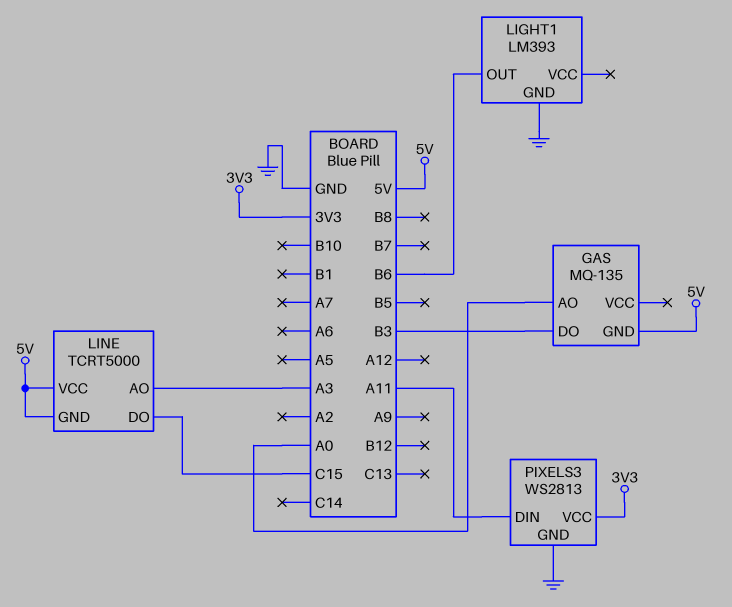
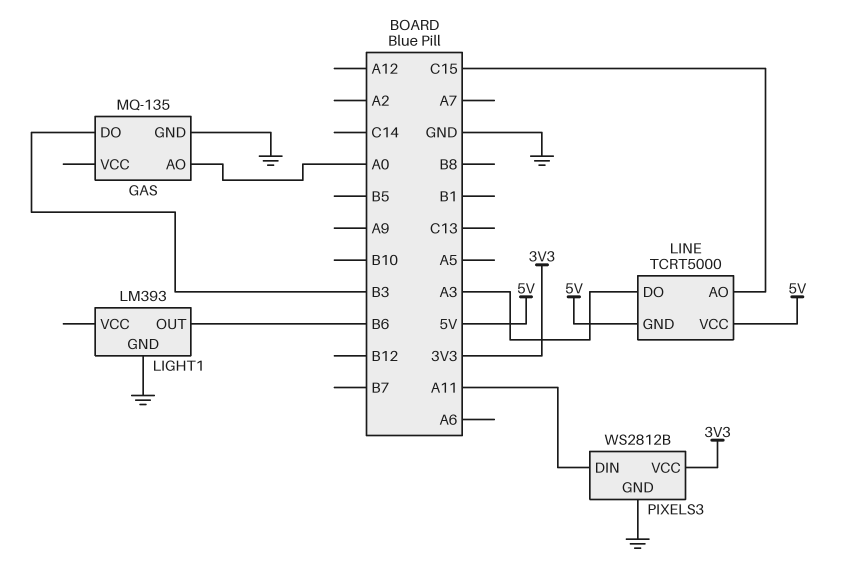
GAS pin GND: 5V -> GND
LINE pin AO: A3 -> C15
LINE pin DO: C15 -> A3
PIXELS3: WS2813 -> WS2812B

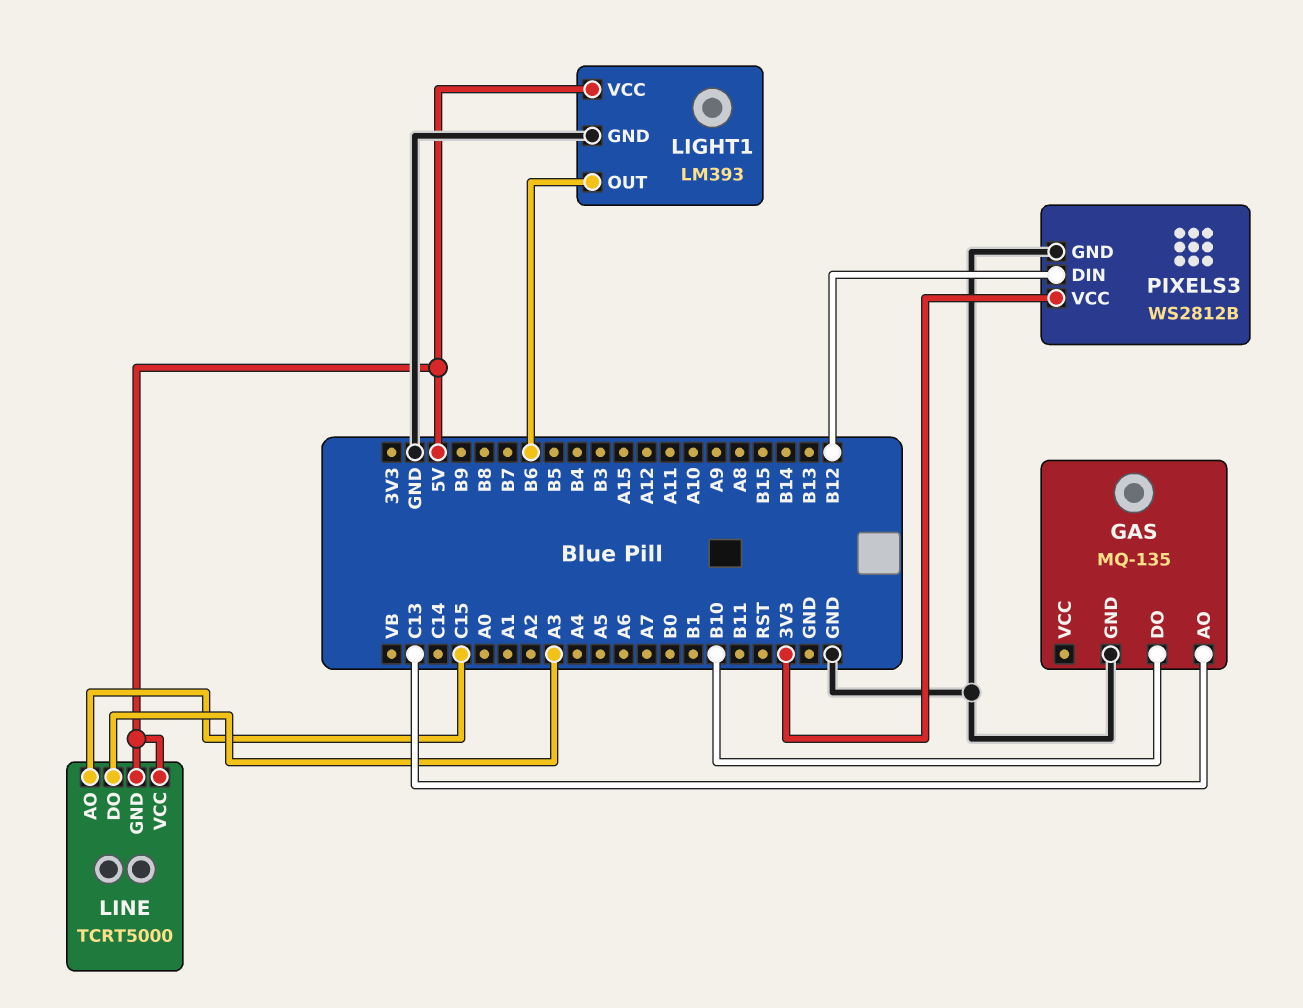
GAS pin AO: A0 -> C13
GAS pin DO: B3 -> B10
LIGHT1 pin VCC: none -> 5V
PIXELS3 pin DIN: A11 -> B12

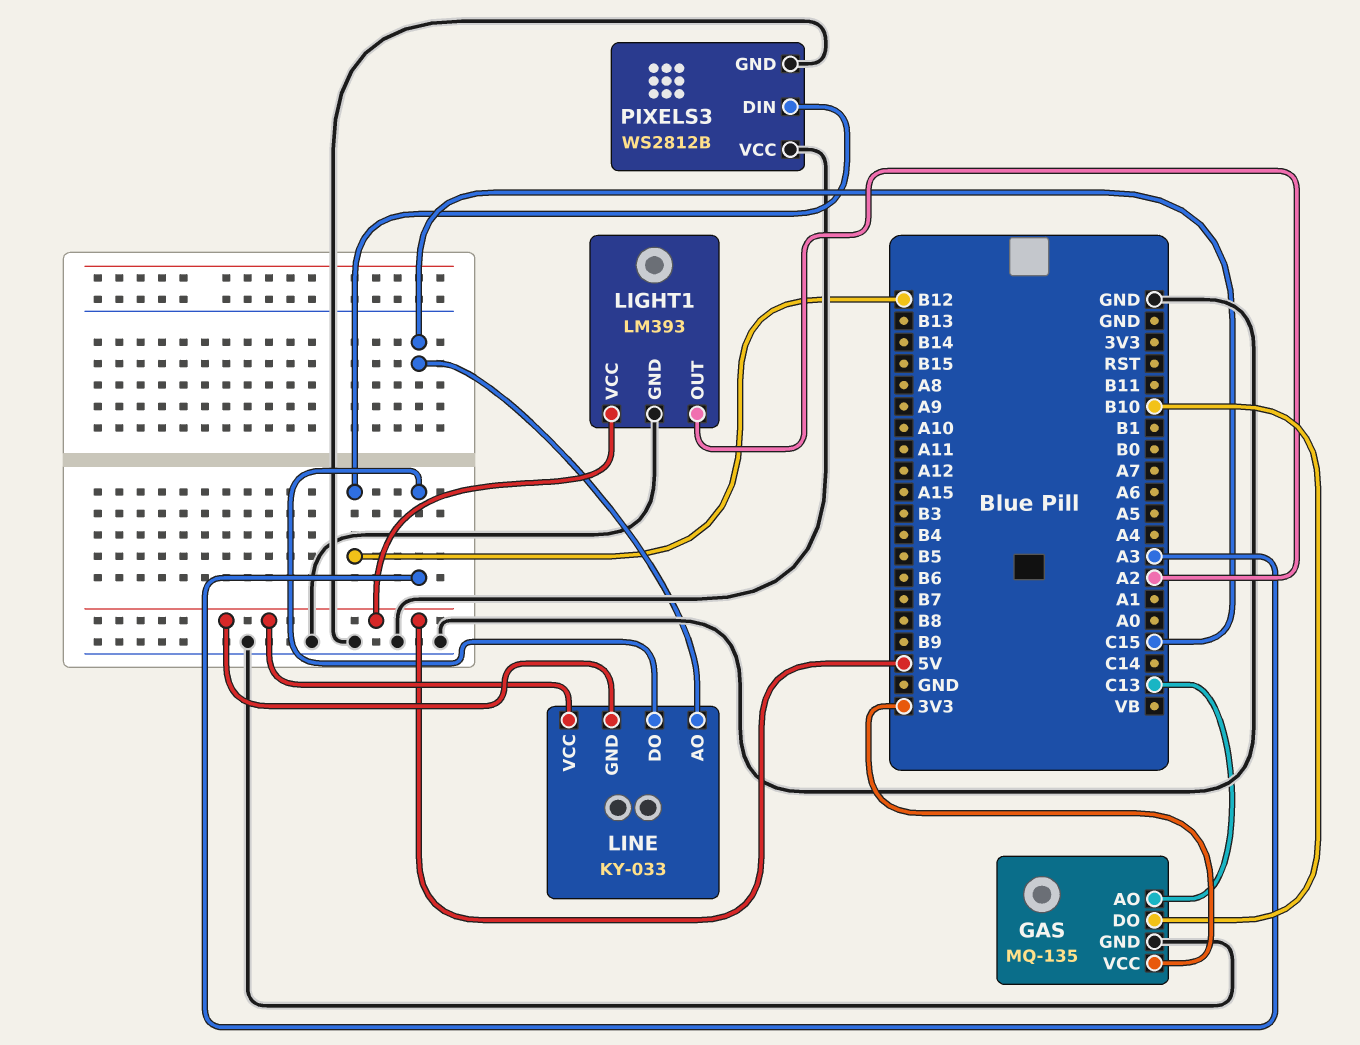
GAS pin VCC: none -> 3V3
LIGHT1 pin OUT: B6 -> A2
LINE: TCRT5000 -> KY-033
PIXELS3 pin VCC: 3V3 -> GND

